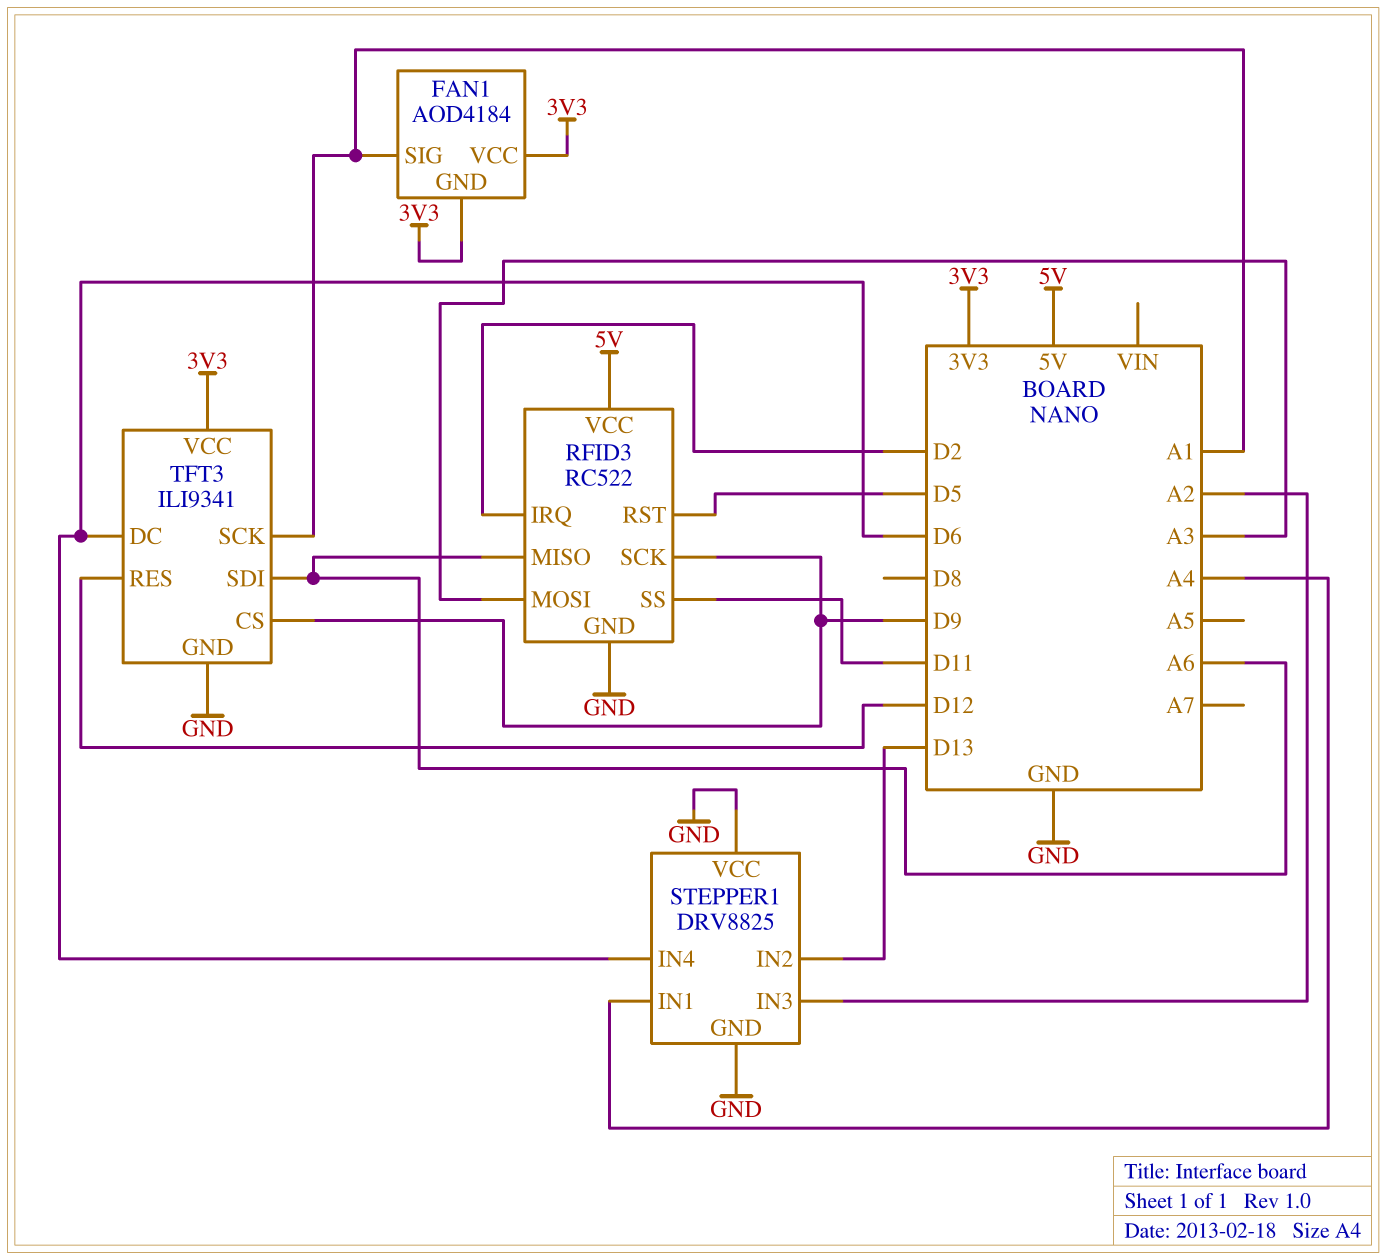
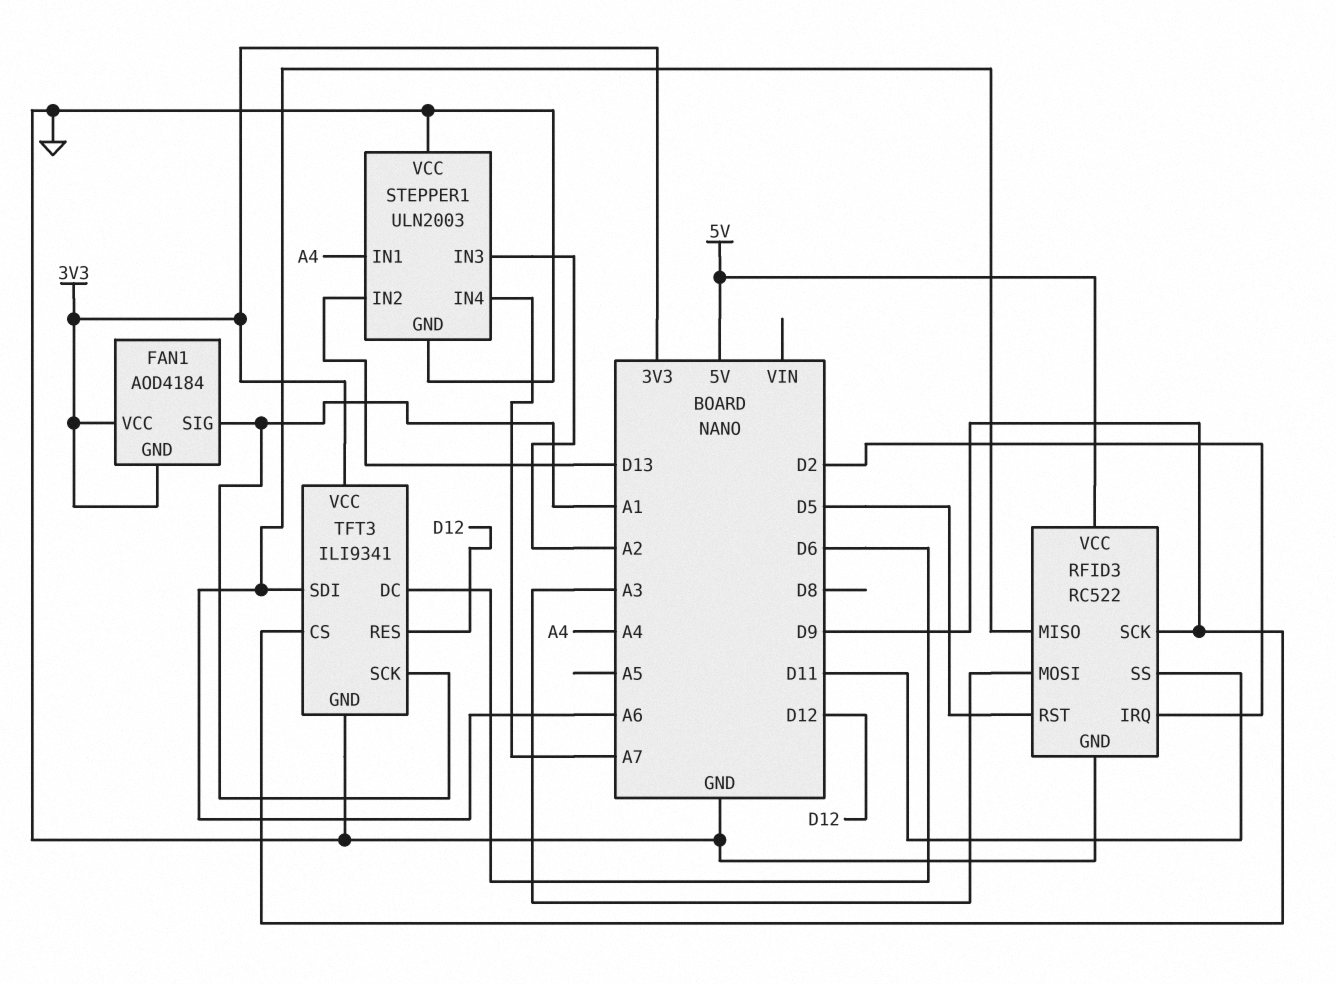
STEPPER1: DRV8825 -> ULN2003
STEPPER1 pin IN4: D6 -> A7

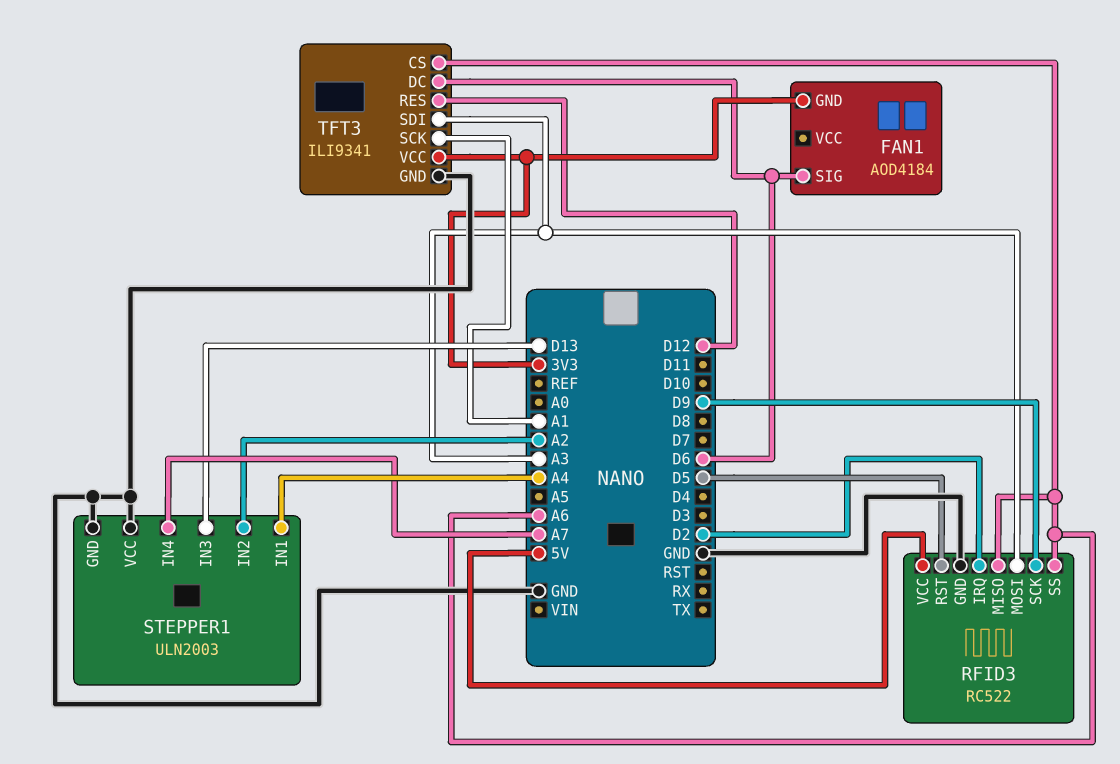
FAN1 pin SIG: A1 -> D6
FAN1 pin VCC: 3V3 -> none
RFID3 pin SS: D11 -> A6
STEPPER1 pin IN2: D13 -> A2
STEPPER1 pin IN3: A2 -> D13
TFT3 pin CS: D9 -> A6
TFT3 pin SDI: A6 -> A3

